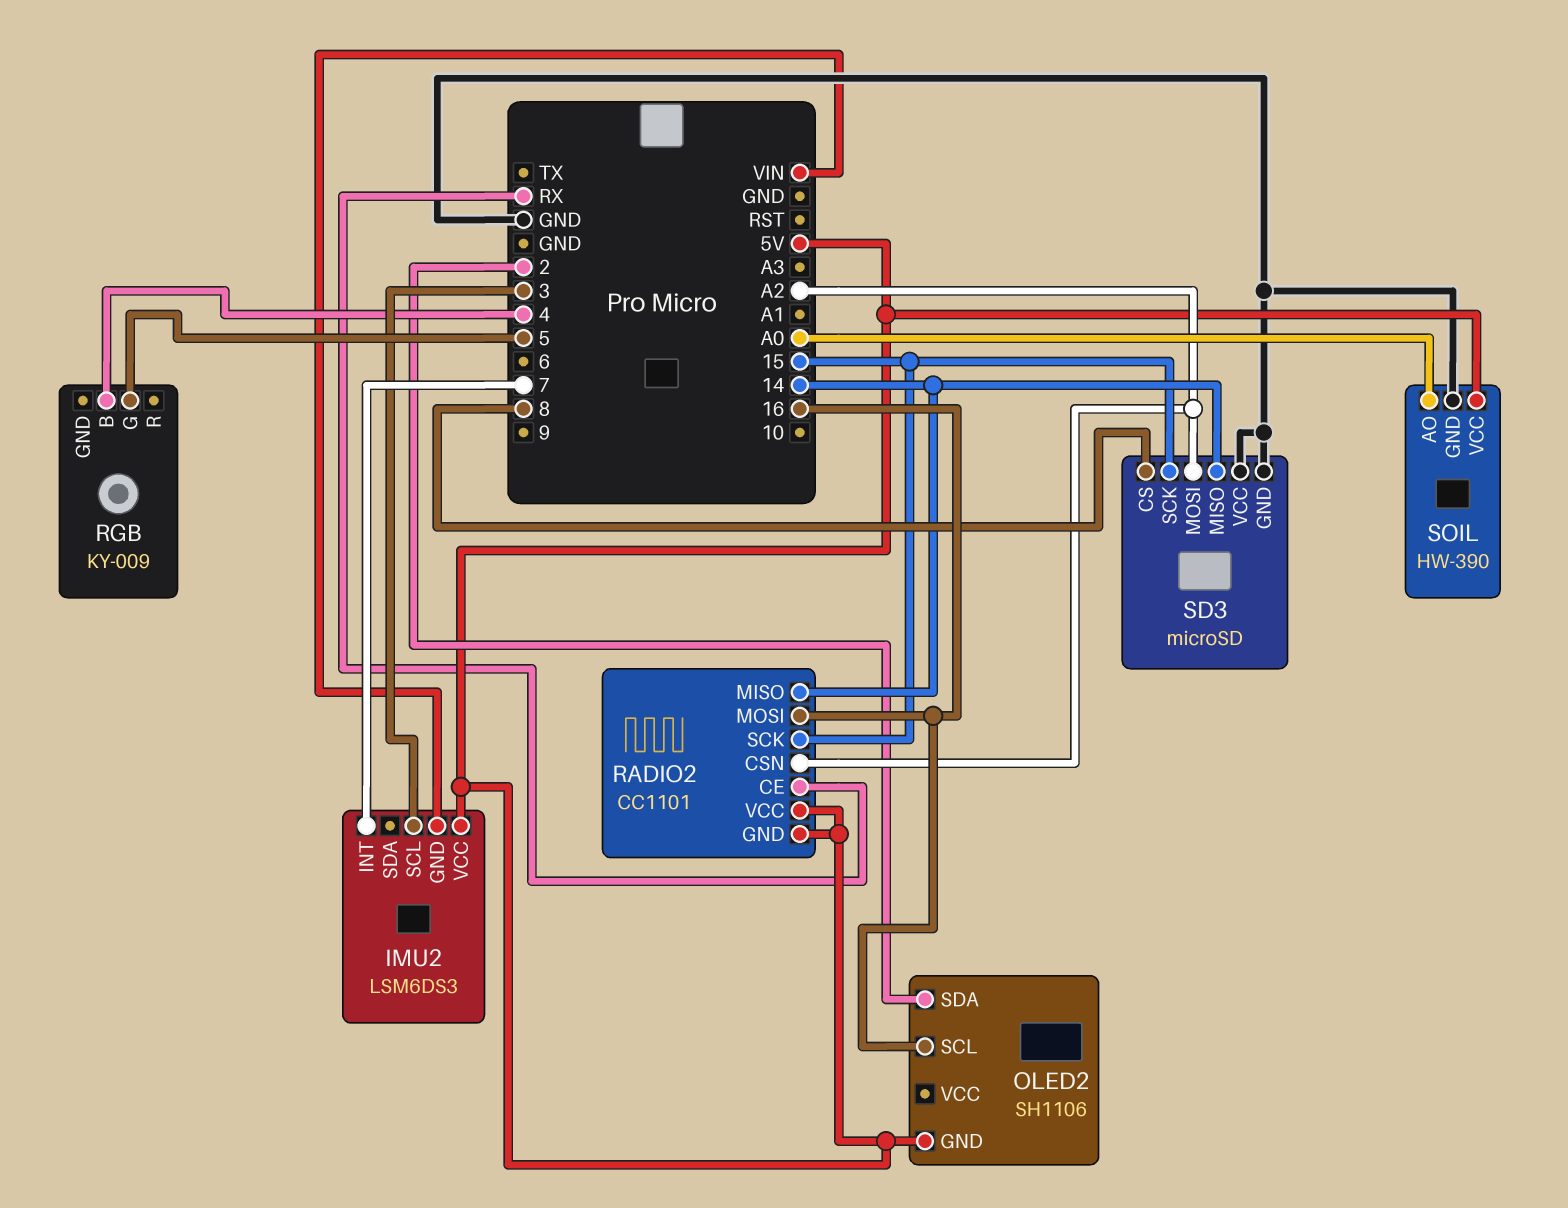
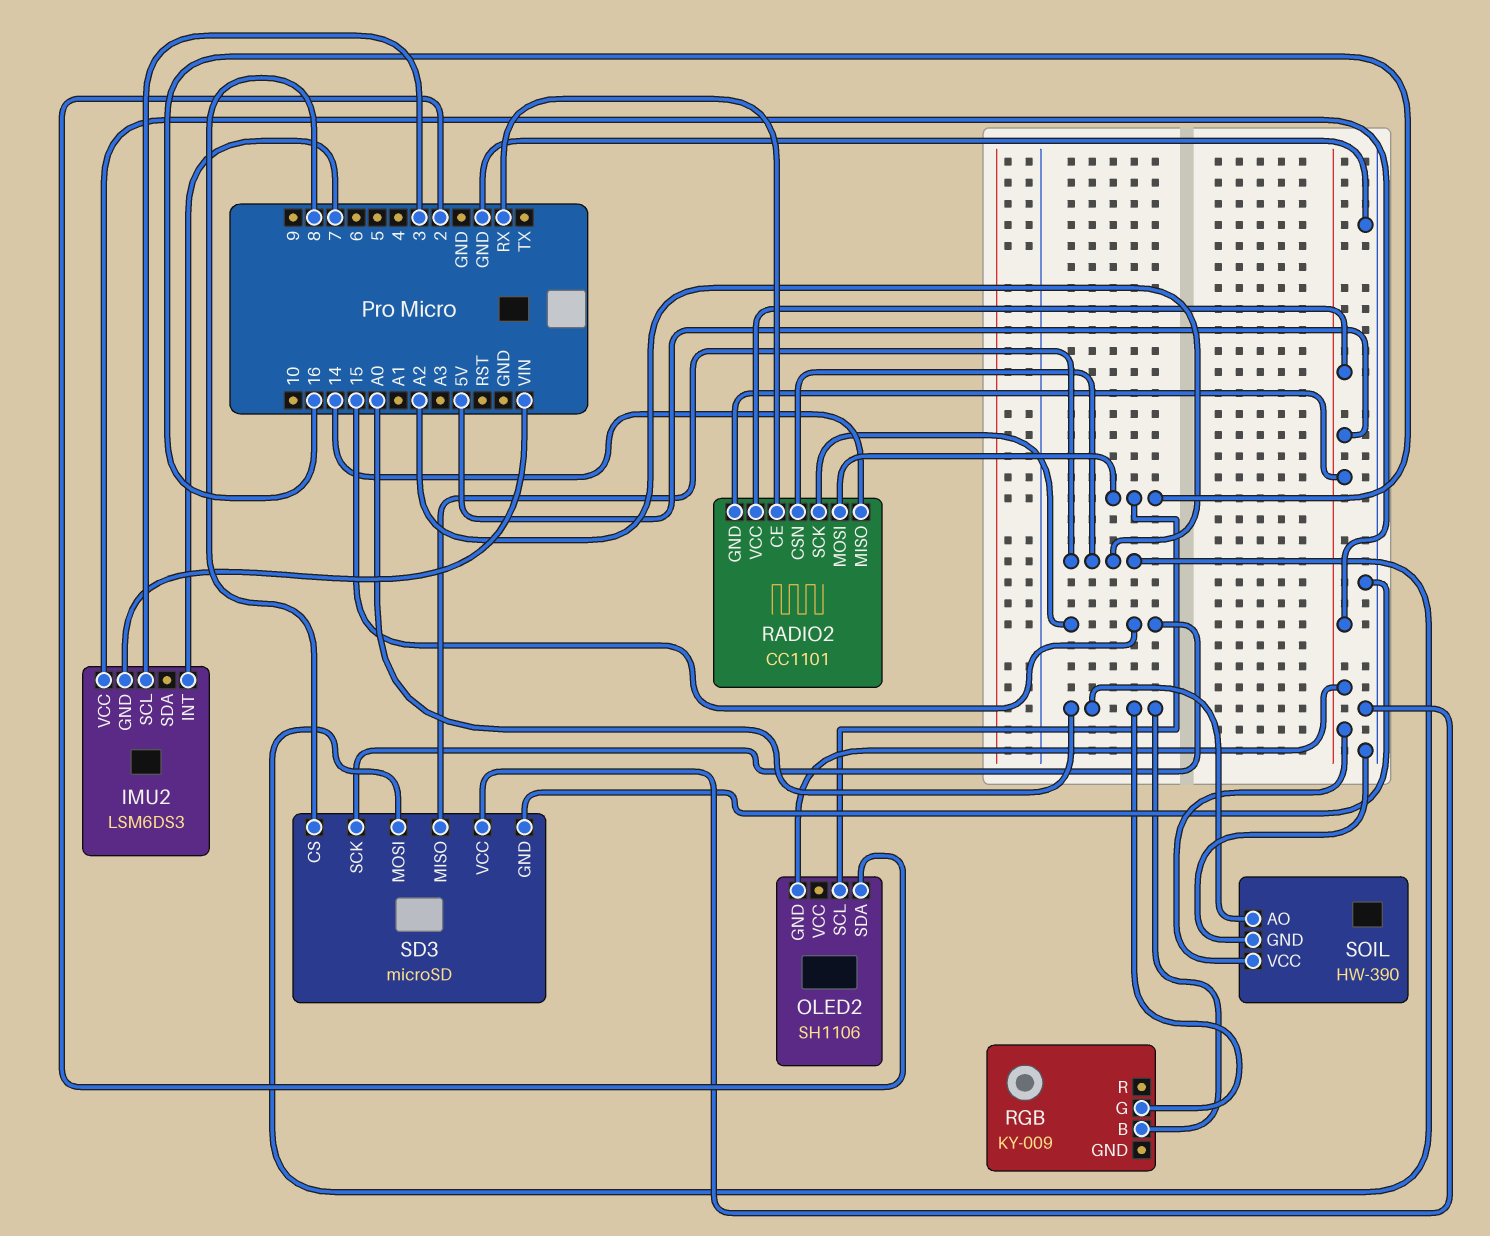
RGB pin B: 4 -> A0
RGB pin G: 5 -> A0
SD3 pin MISO: 14 -> A2

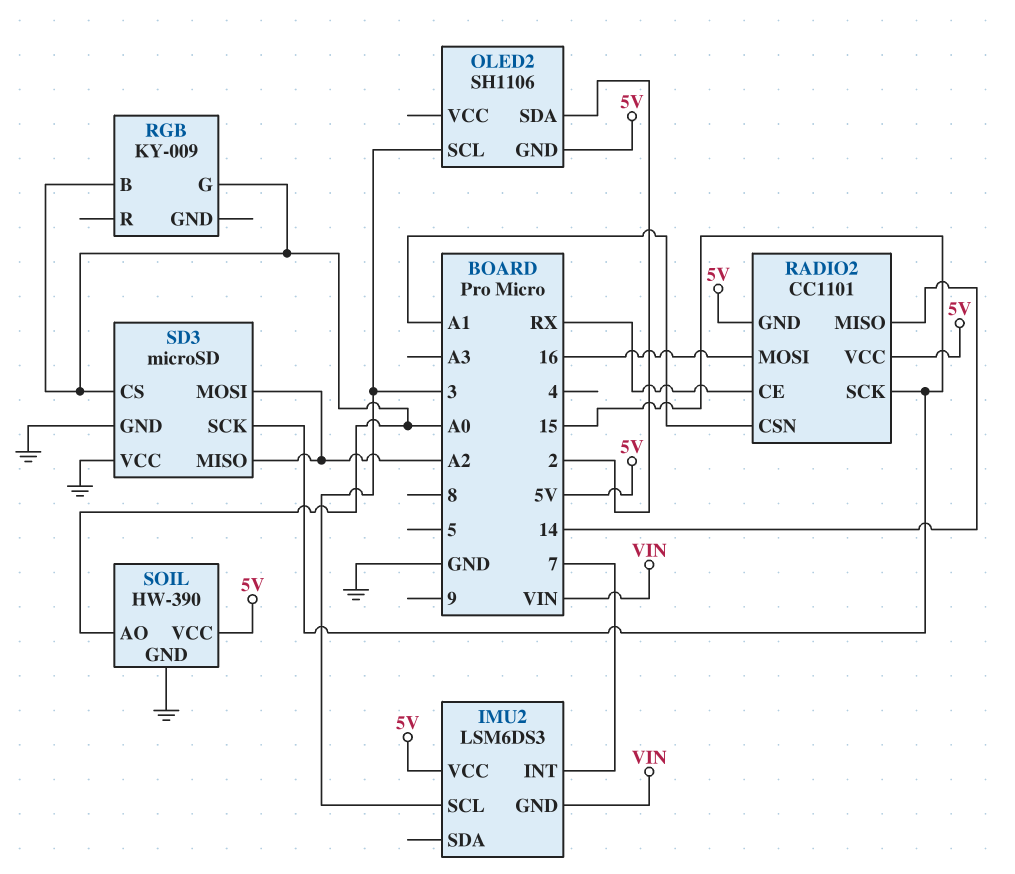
OLED2 pin SCL: 16 -> 3
RADIO2 pin CSN: A2 -> A1
SD3 pin CS: 8 -> A0

